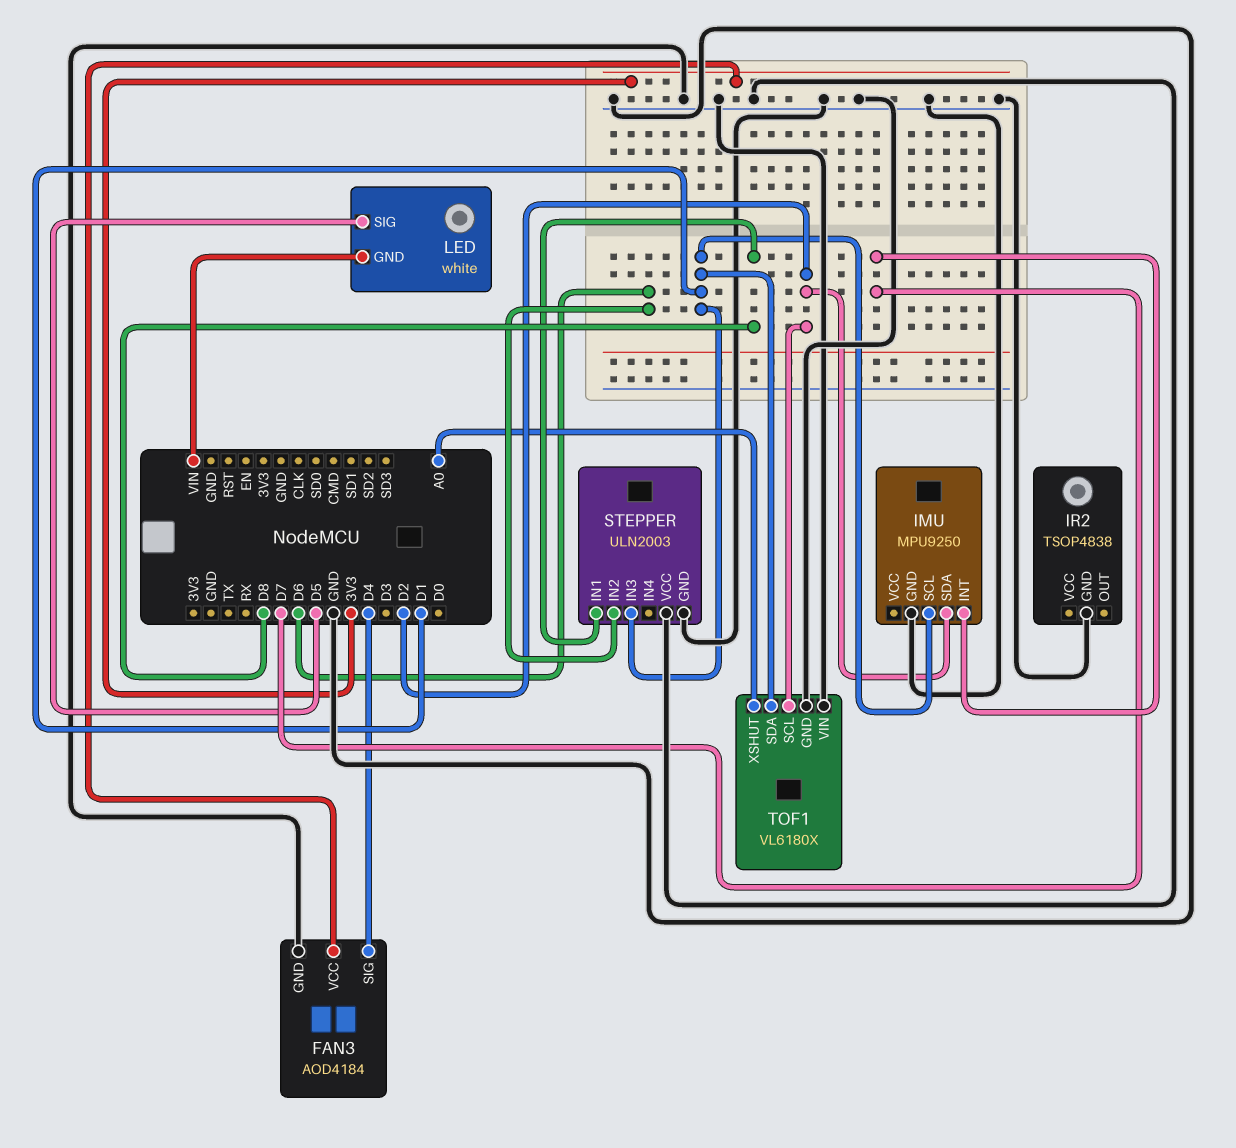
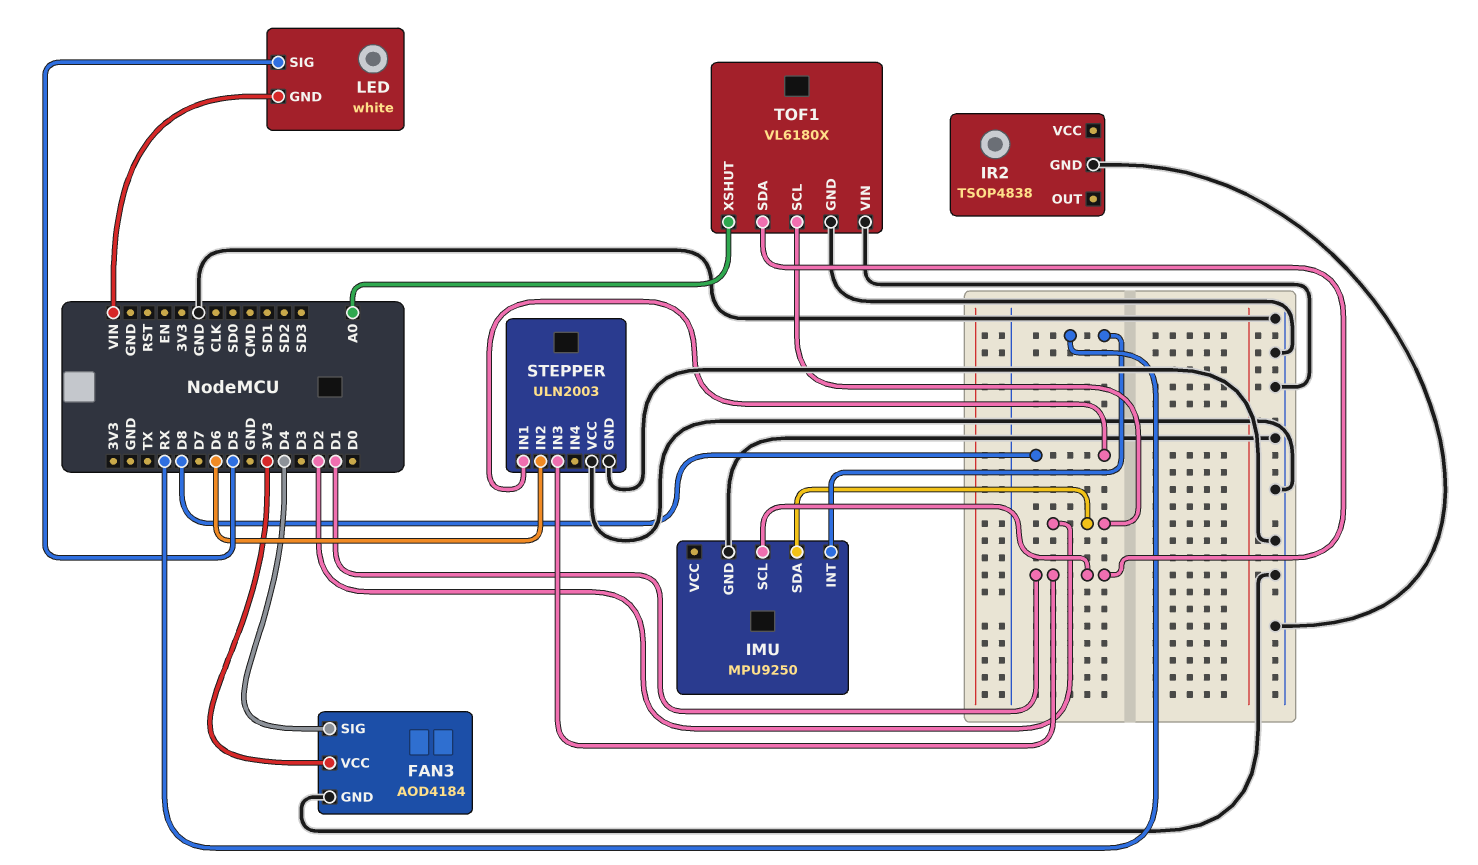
IMU pin INT: D7 -> RX

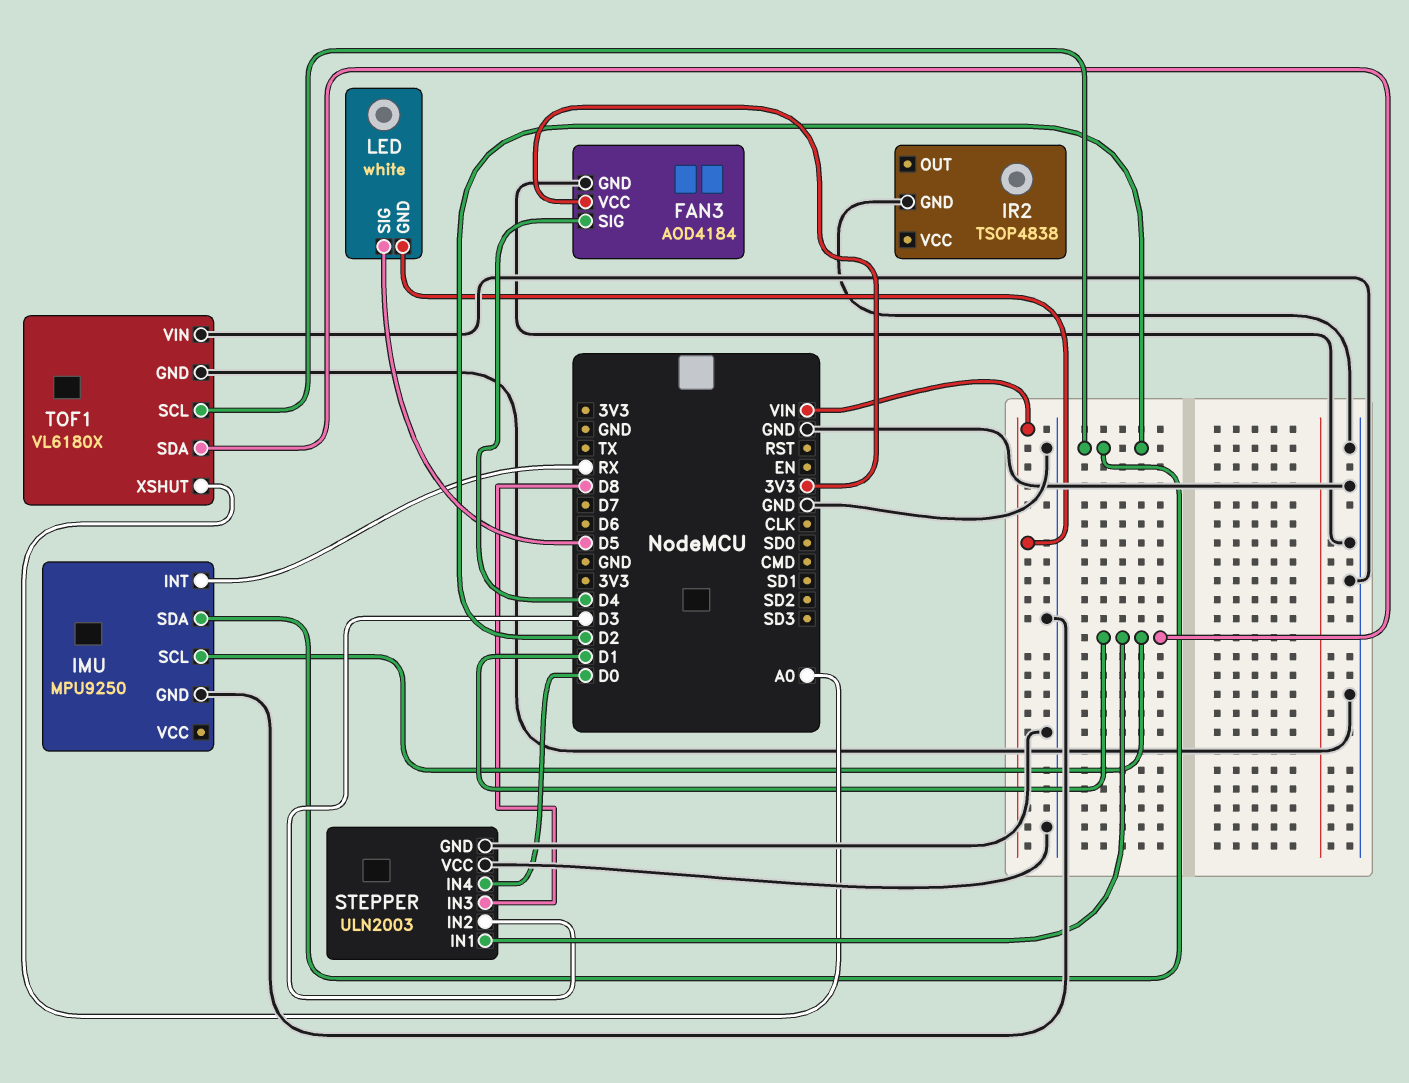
STEPPER pin IN1: D8 -> D1
STEPPER pin IN2: D6 -> D3
STEPPER pin IN3: D1 -> D8
STEPPER pin IN4: none -> D0

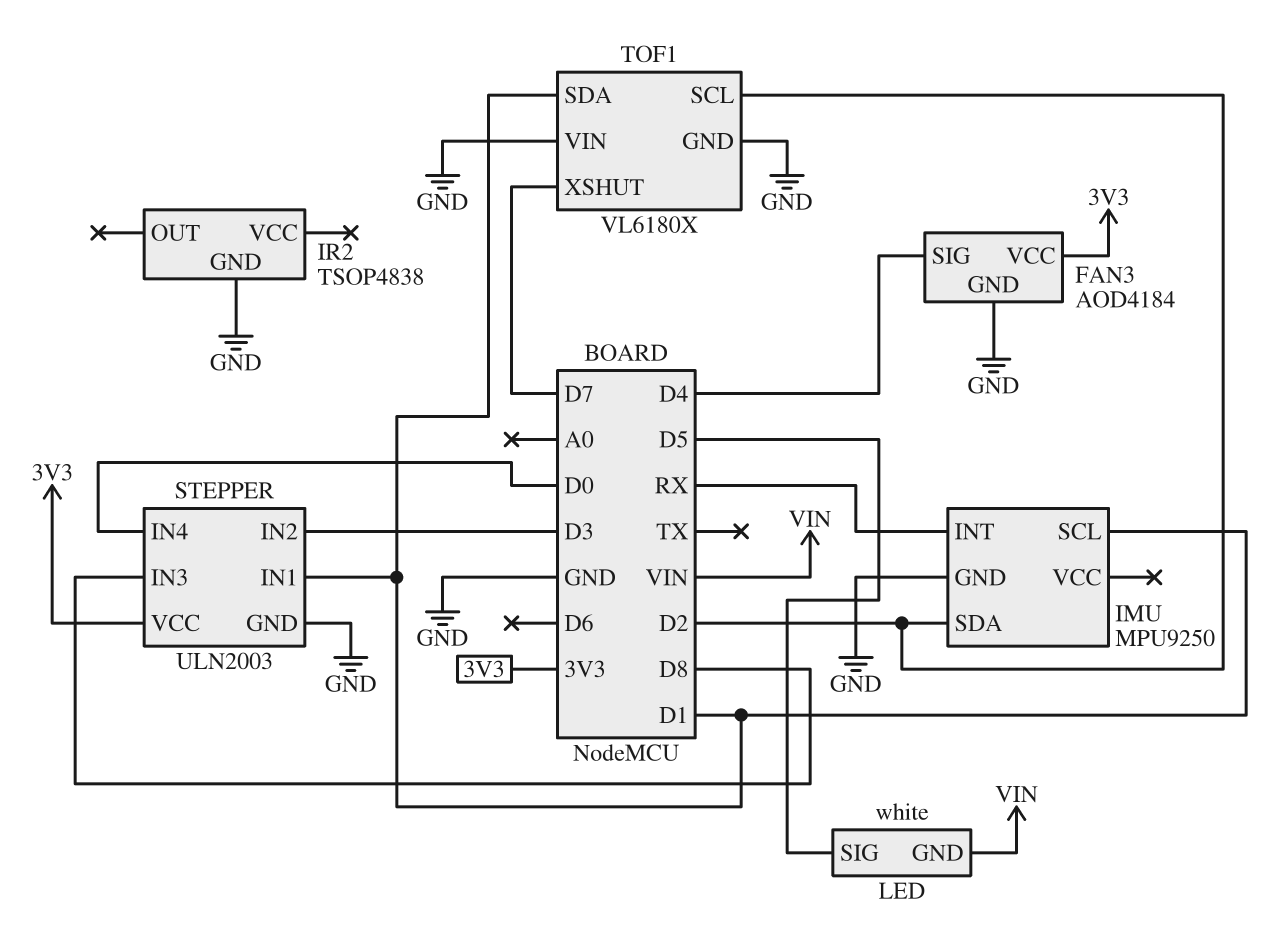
STEPPER pin VCC: GND -> 3V3
TOF1 pin XSHUT: A0 -> D7

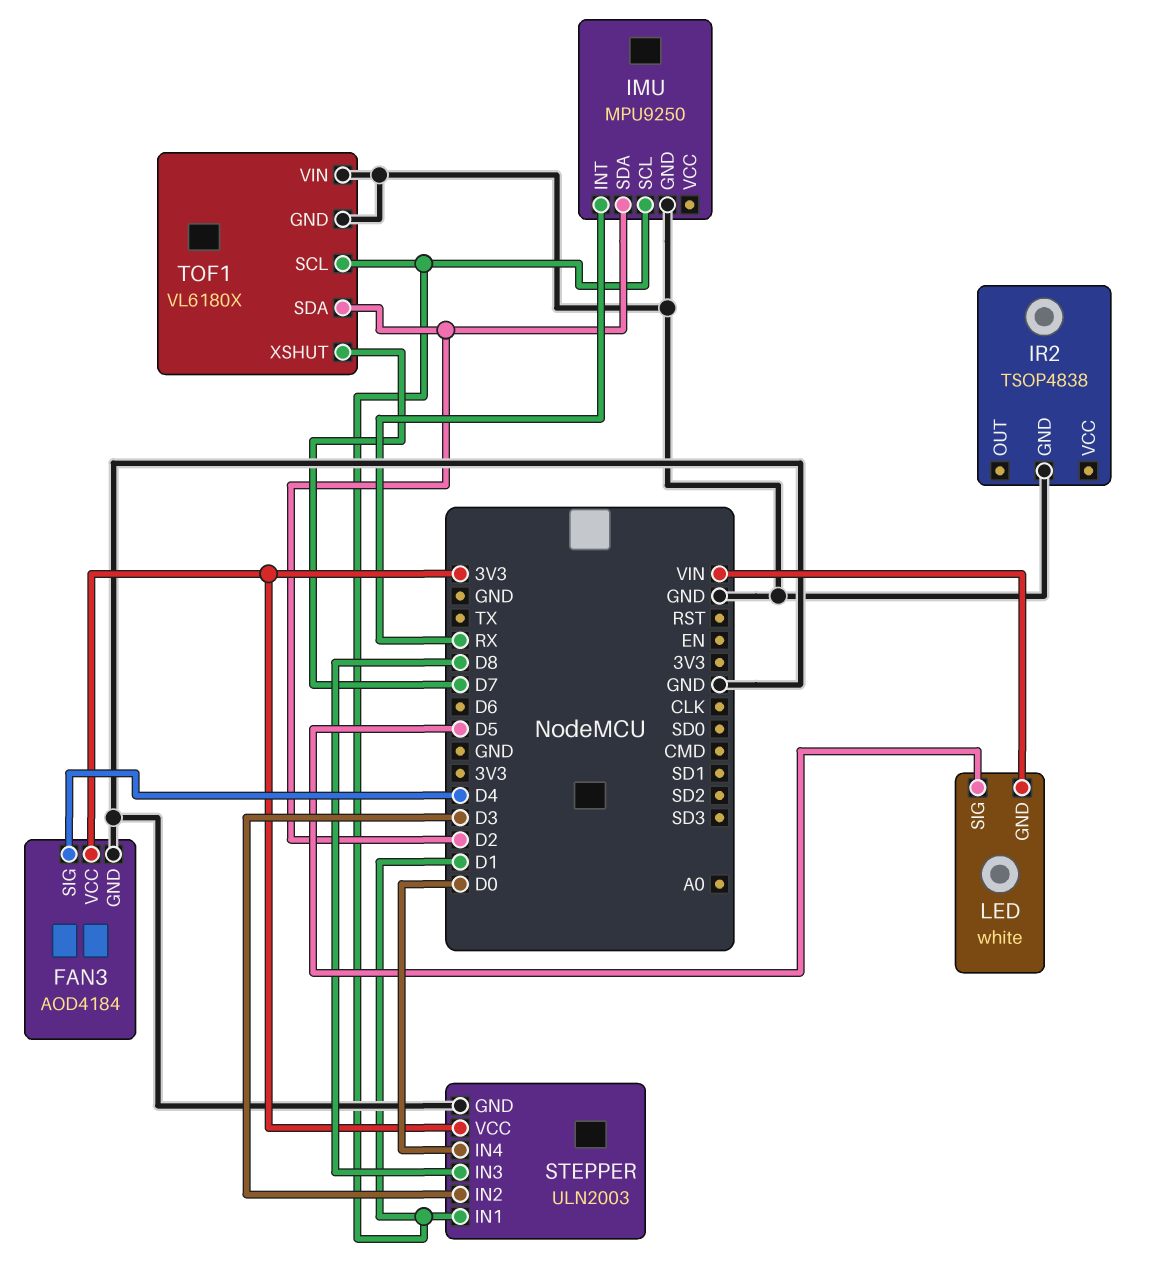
TOF1 pin SCL: D2 -> D1
TOF1 pin SDA: D1 -> D2

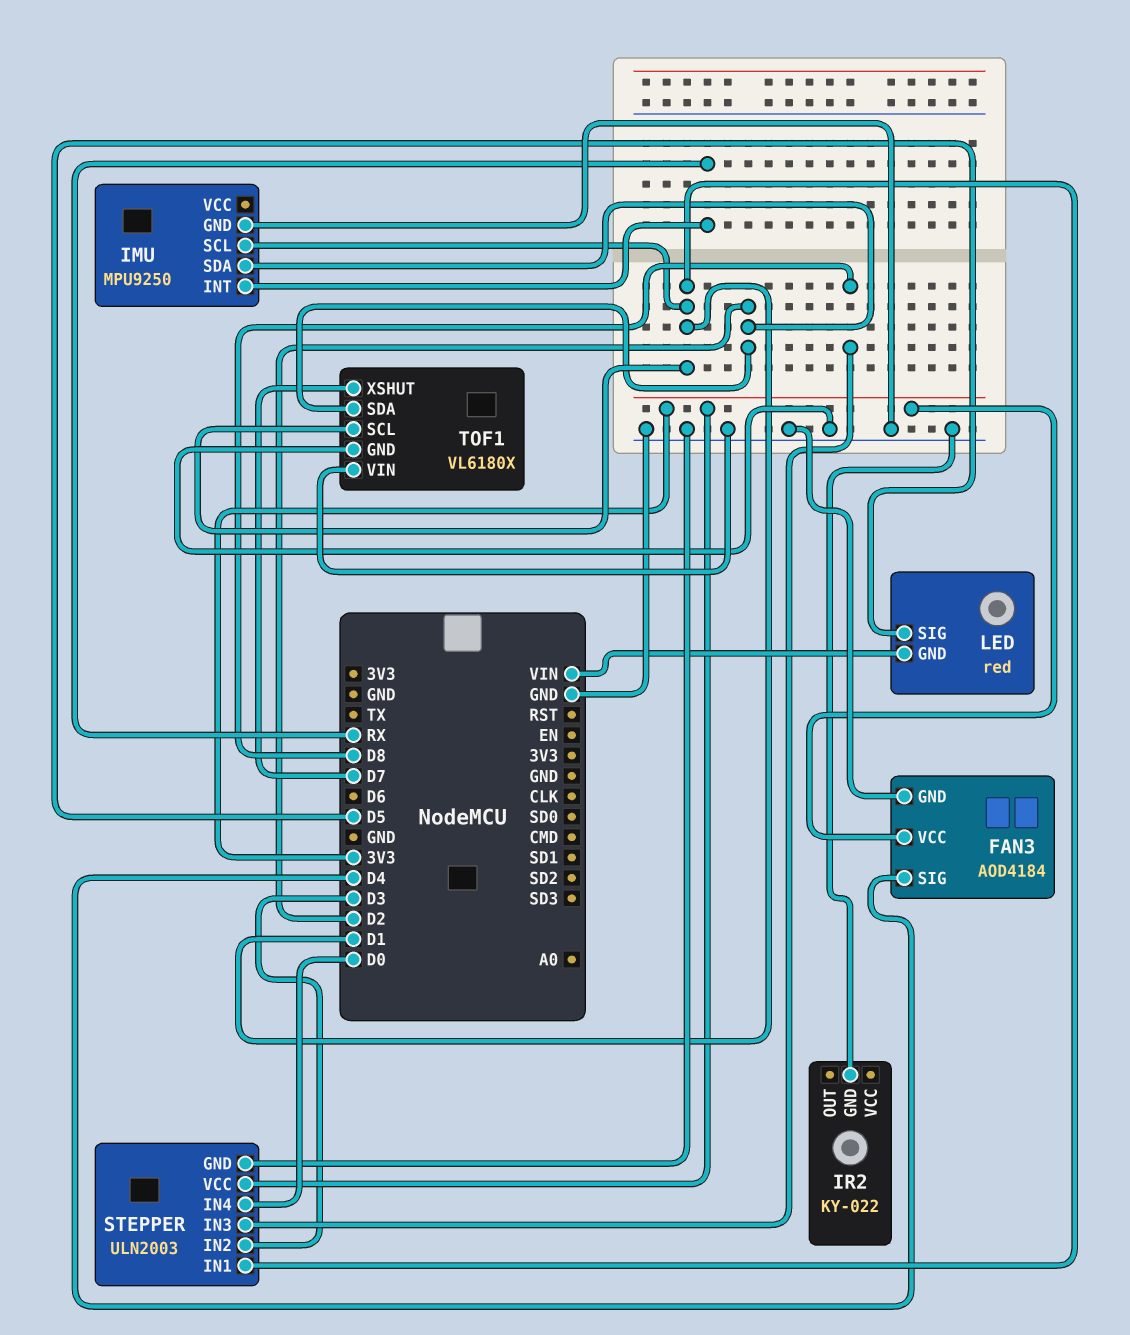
IR2: TSOP4838 -> KY-022
LED: white -> red

